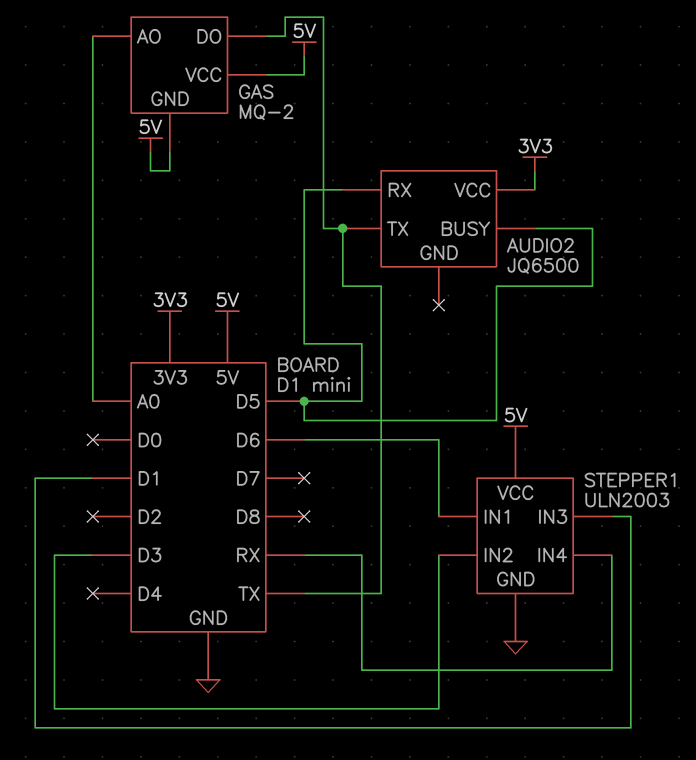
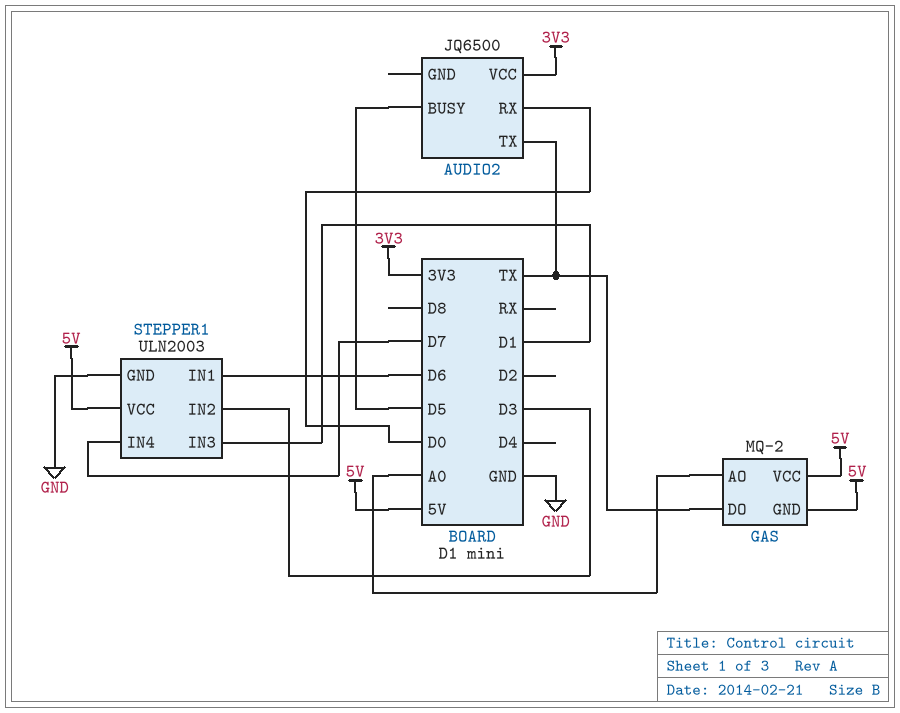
AUDIO2 pin RX: D5 -> D0
STEPPER1 pin IN4: RX -> D7

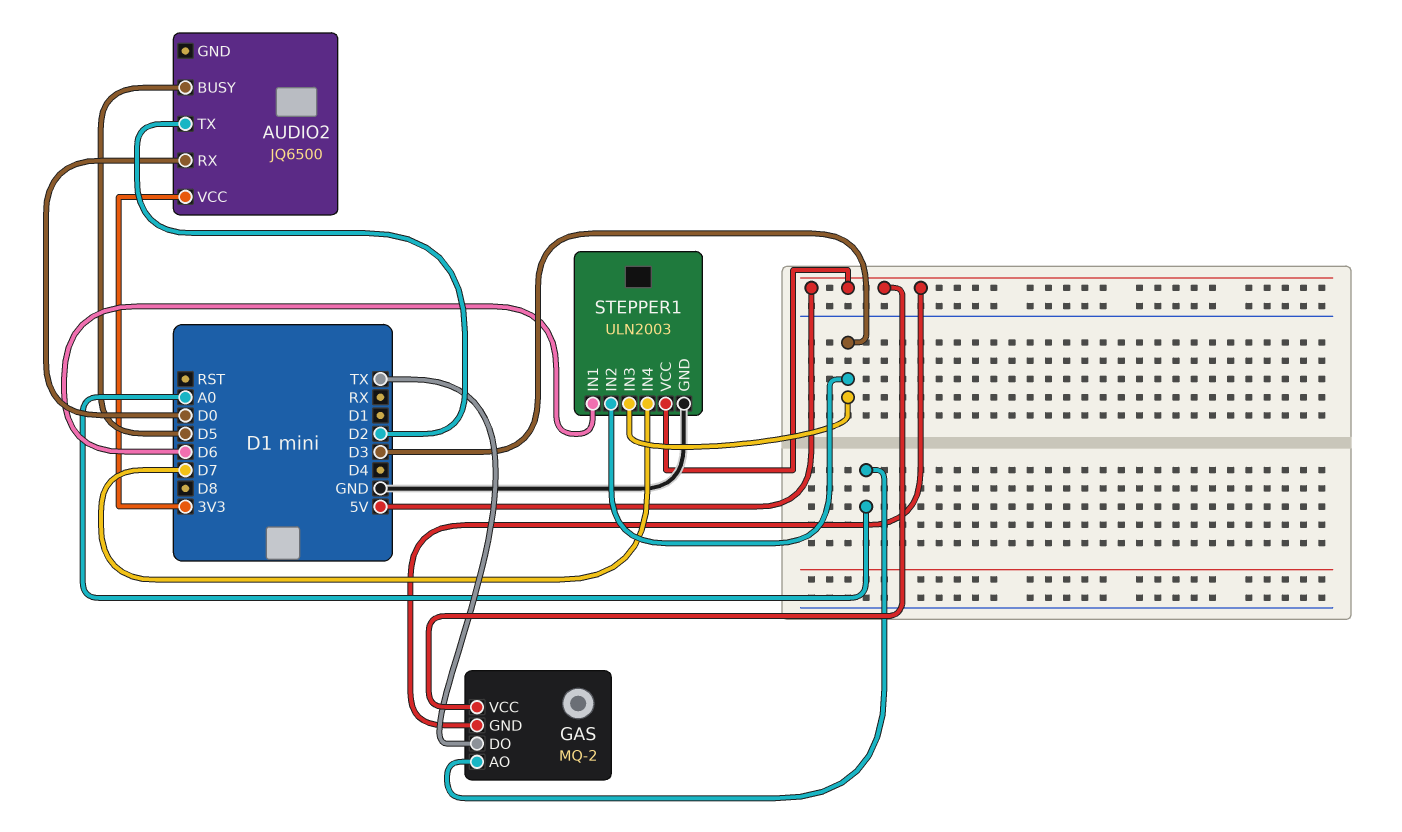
AUDIO2 pin TX: TX -> D2
STEPPER1 pin IN3: D1 -> D3

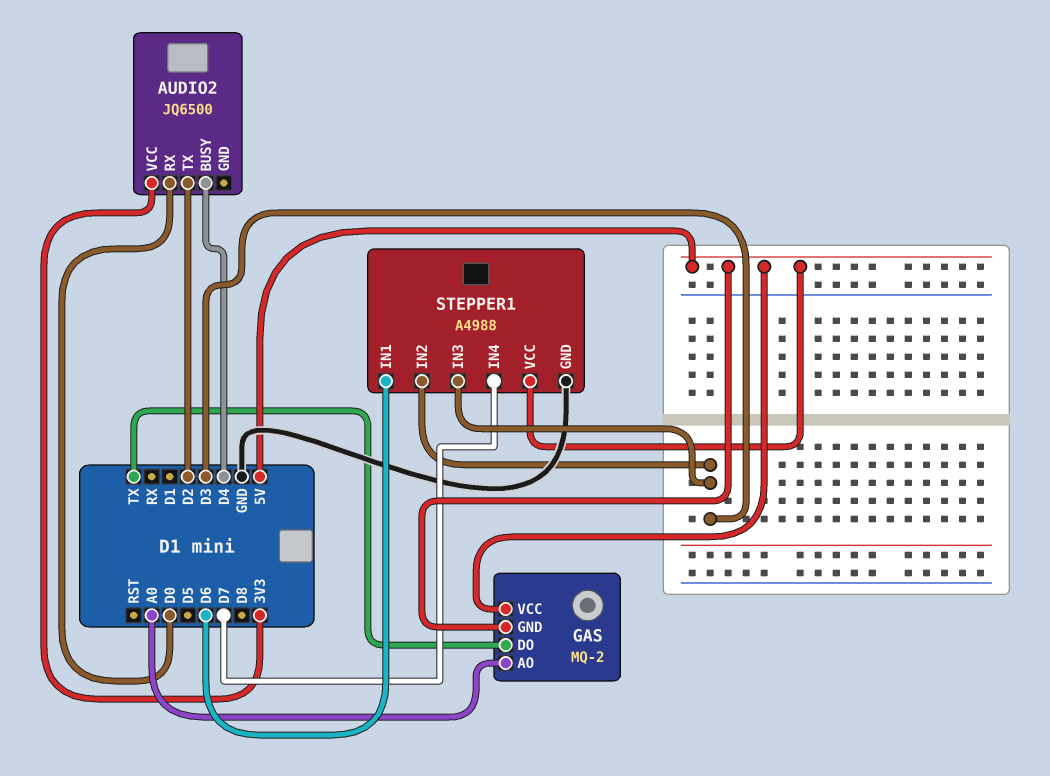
AUDIO2 pin BUSY: D5 -> D4
STEPPER1: ULN2003 -> A4988

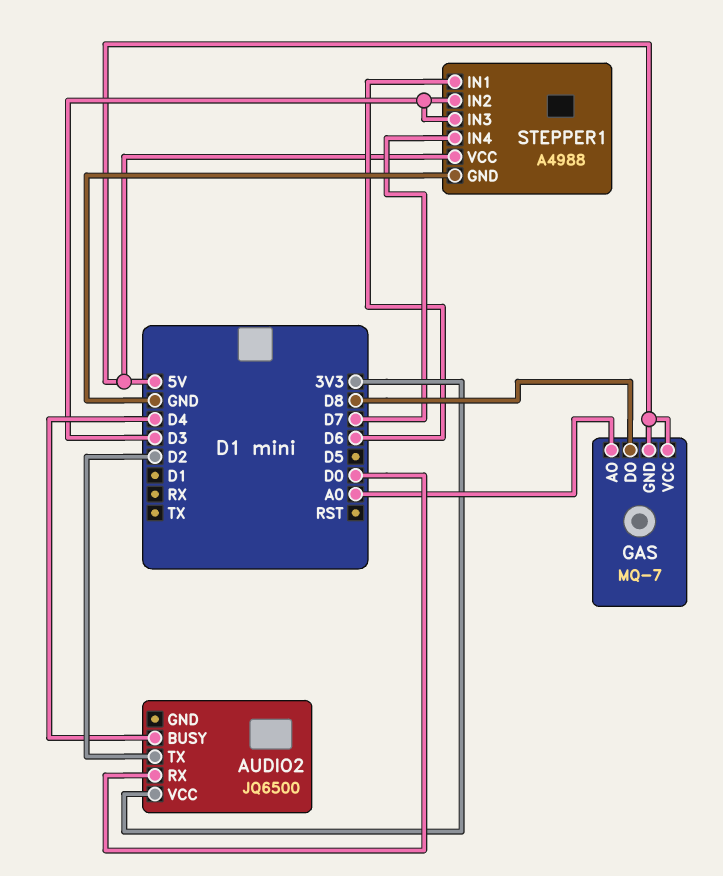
GAS: MQ-2 -> MQ-7
GAS pin DO: TX -> D8

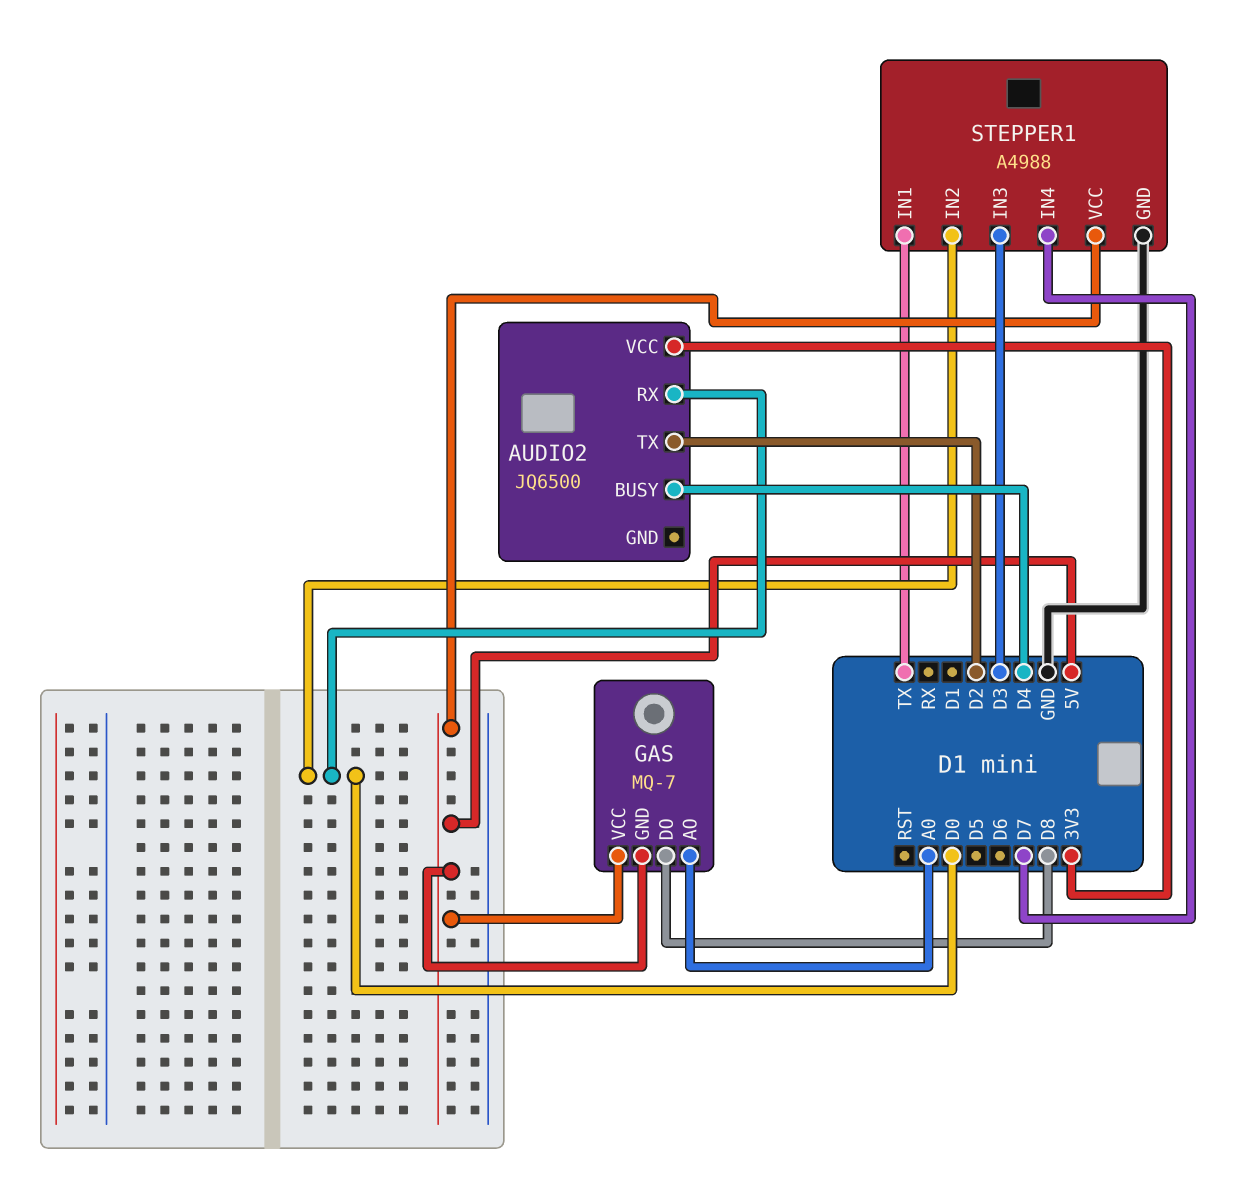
STEPPER1 pin IN1: D6 -> TX
STEPPER1 pin IN2: D3 -> D0

